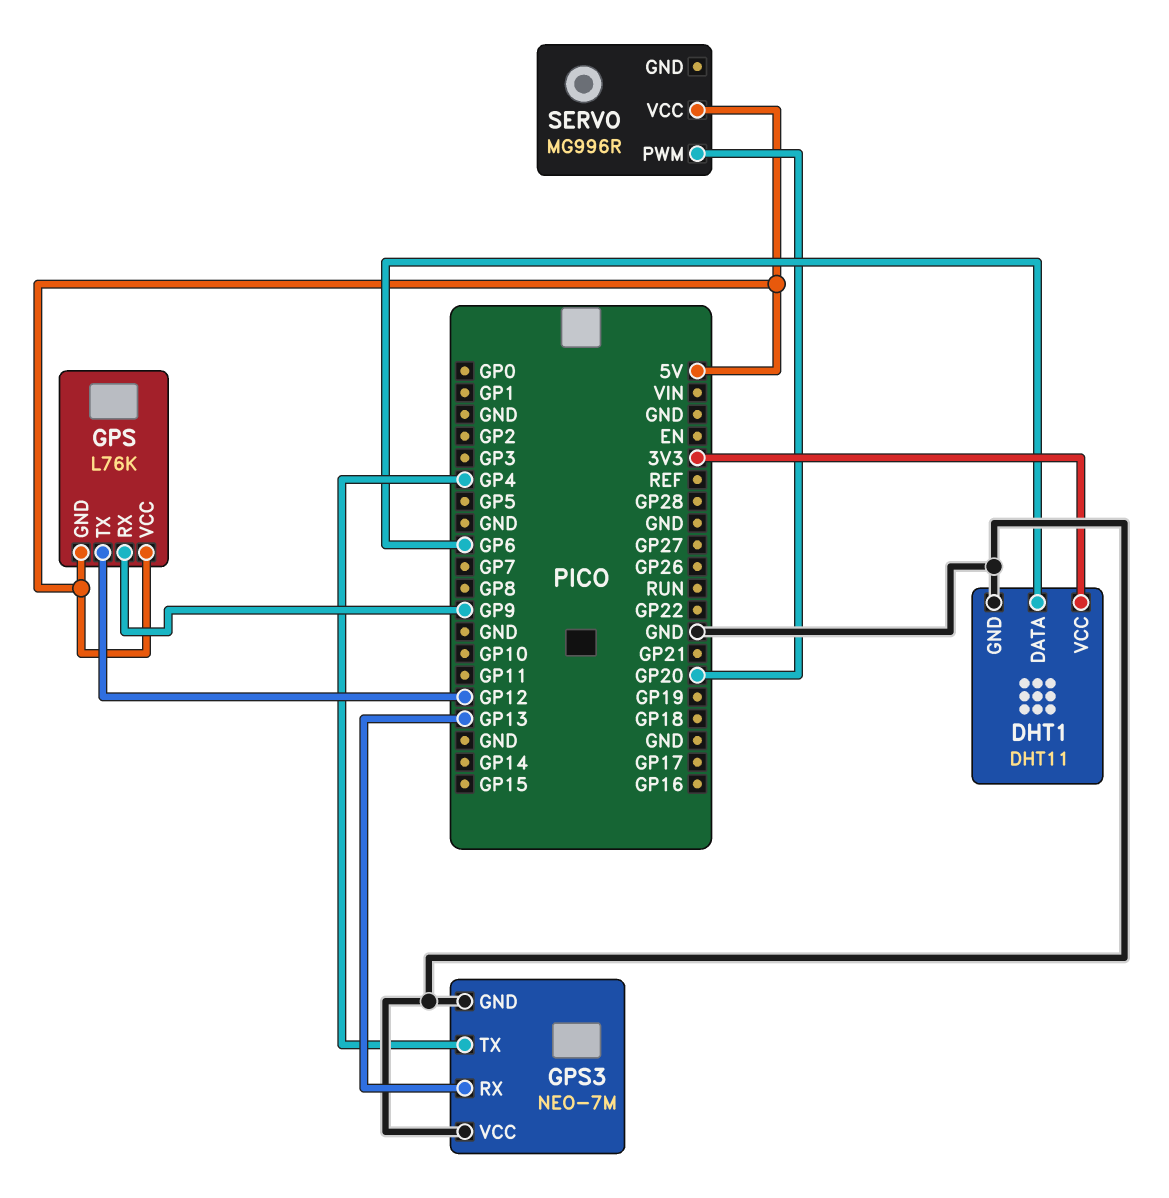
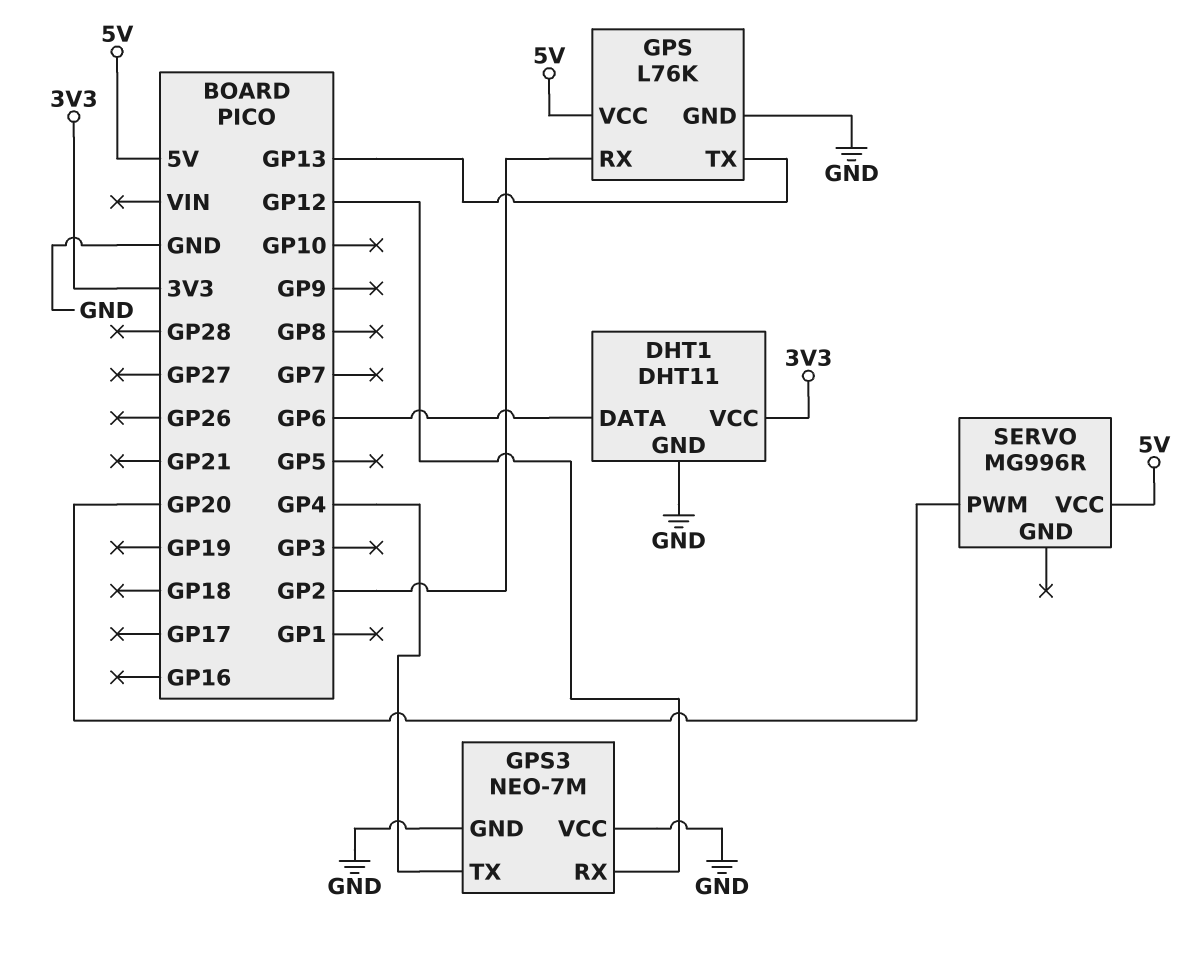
GPS pin GND: 5V -> GND
GPS pin RX: GP9 -> GP2
GPS pin TX: GP12 -> GP13
GPS3 pin RX: GP13 -> GP12

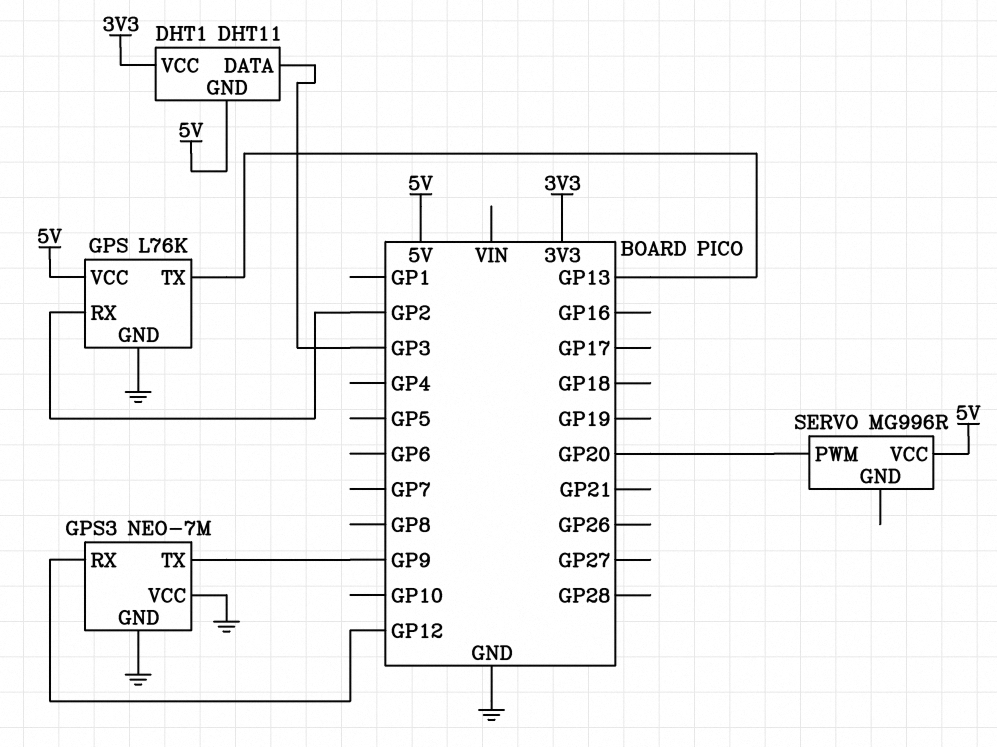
DHT1 pin DATA: GP6 -> GP3
DHT1 pin GND: GND -> 5V
GPS3 pin TX: GP4 -> GP9

